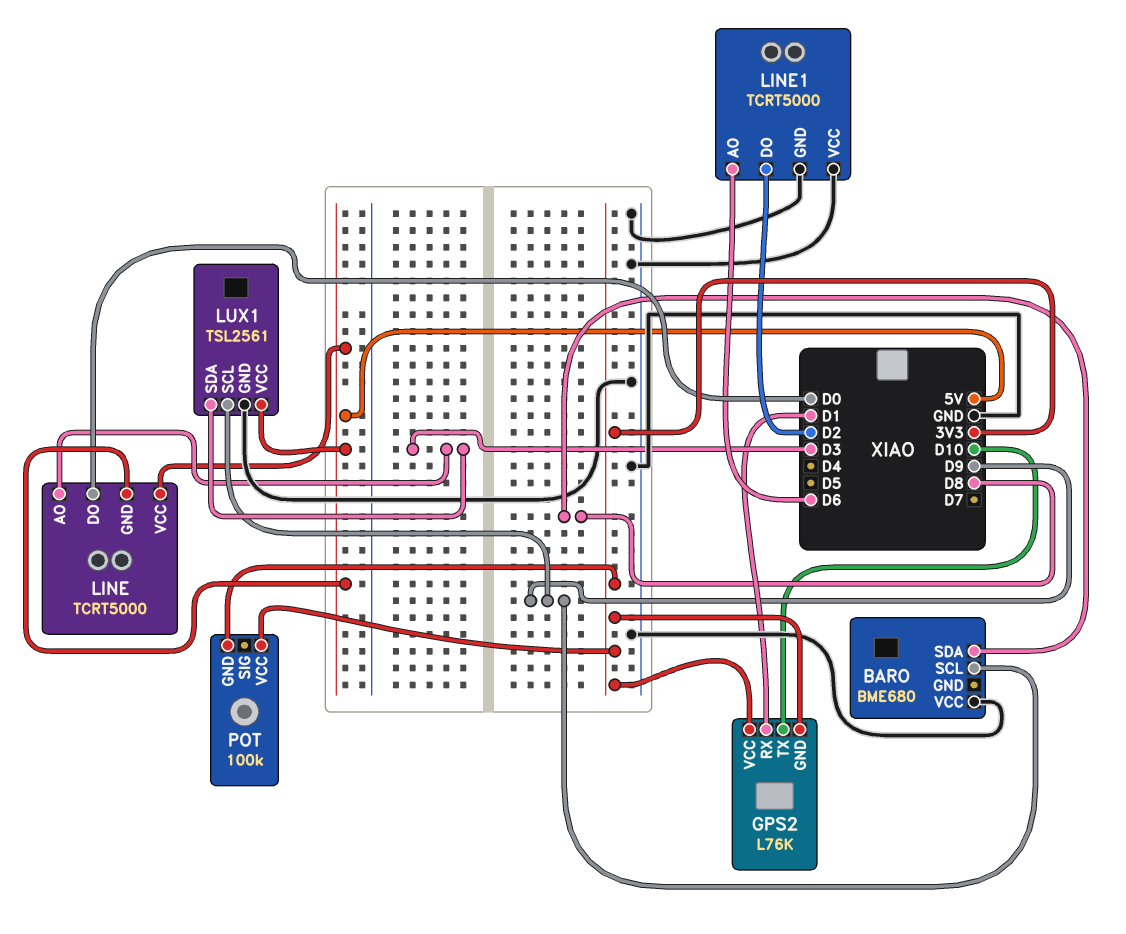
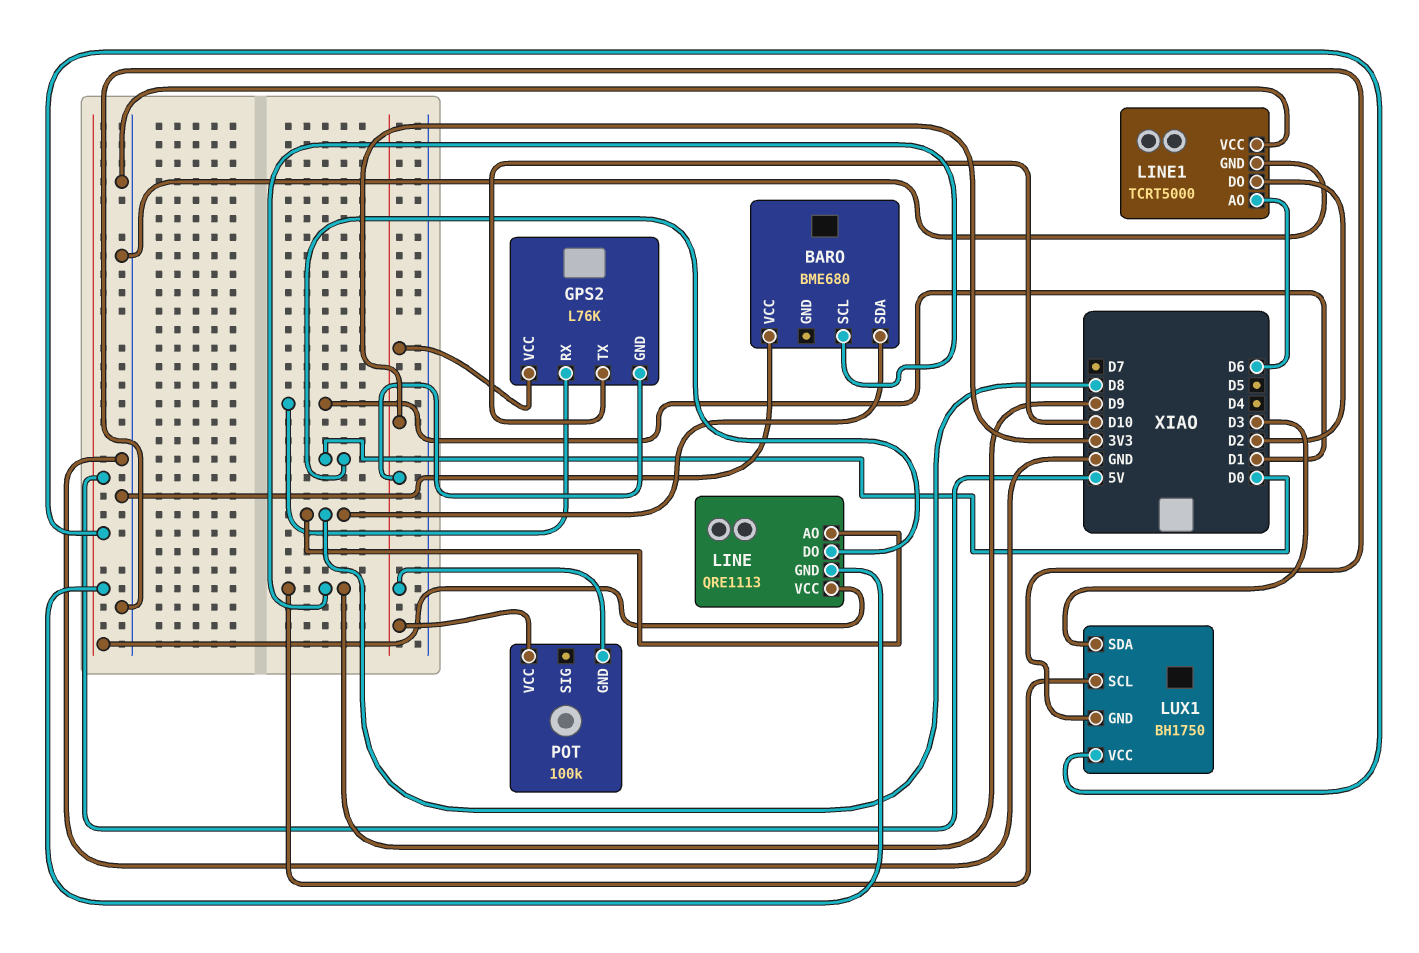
LINE: TCRT5000 -> QRE1113
LINE pin AO: D3 -> D8
LUX1: TSL2561 -> BH1750

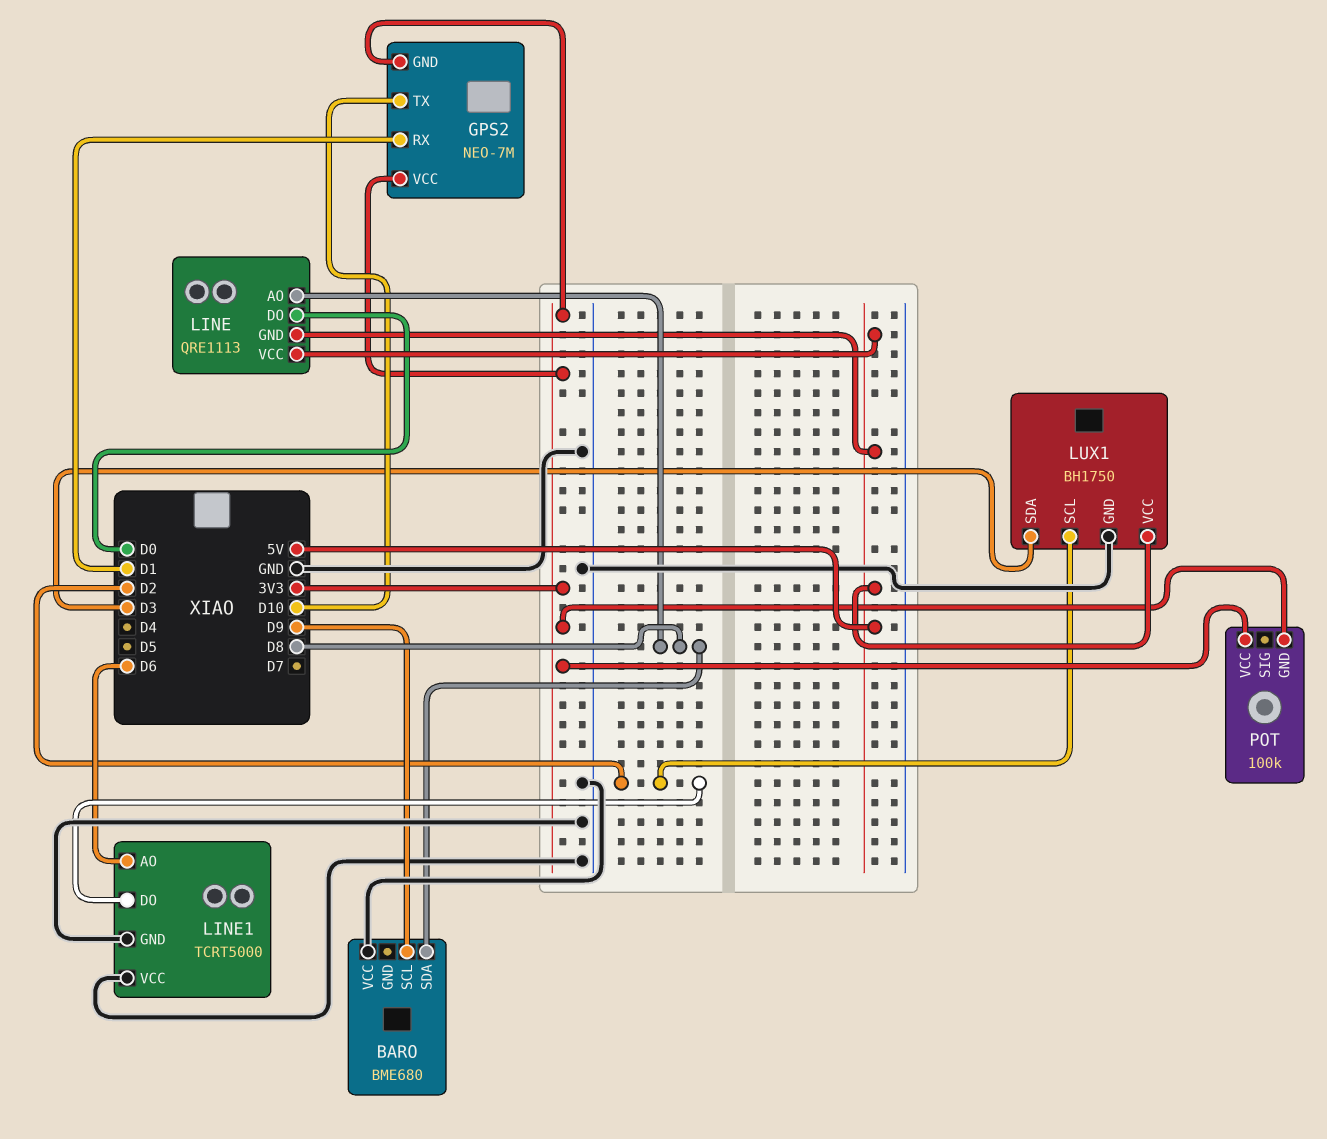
GPS2: L76K -> NEO-7M
LUX1 pin SCL: D9 -> D2

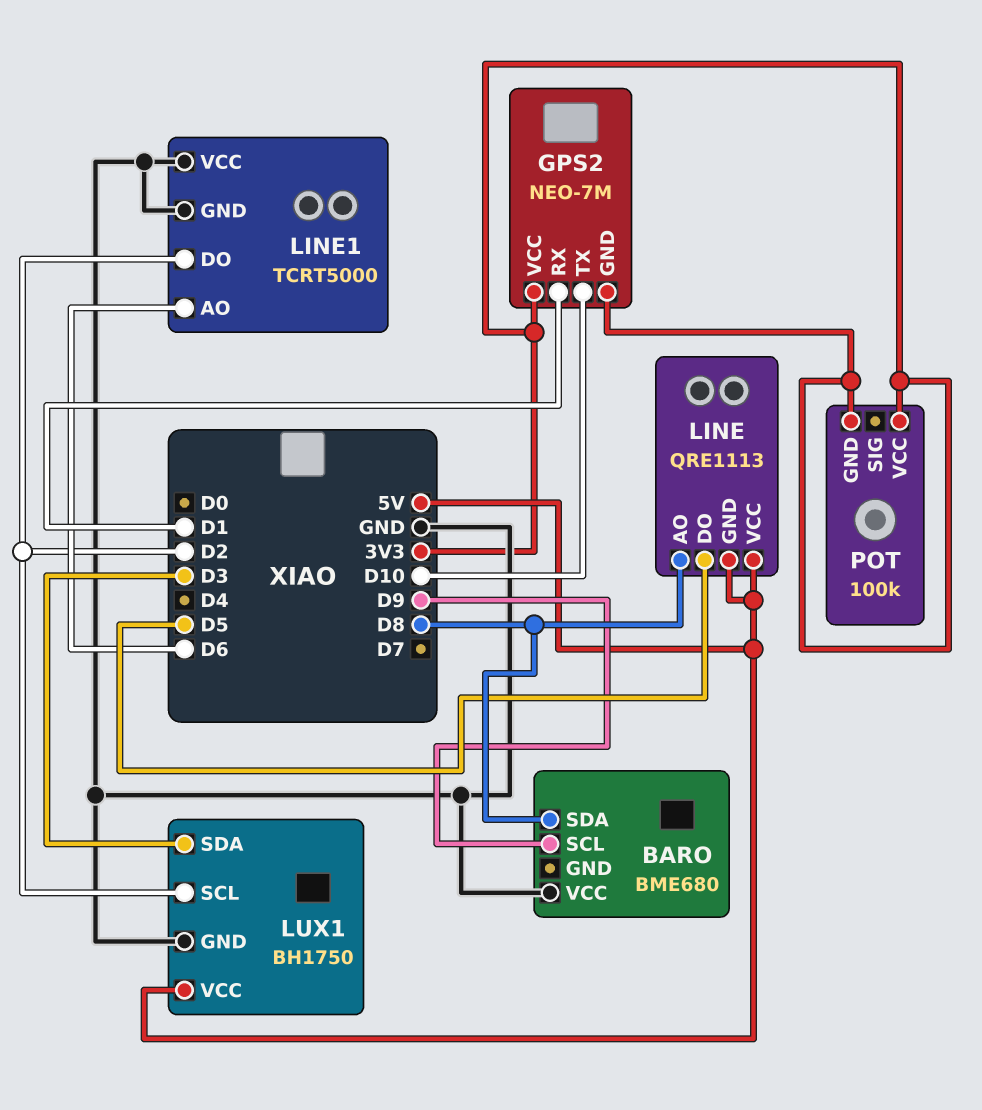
LINE pin DO: D0 -> D5

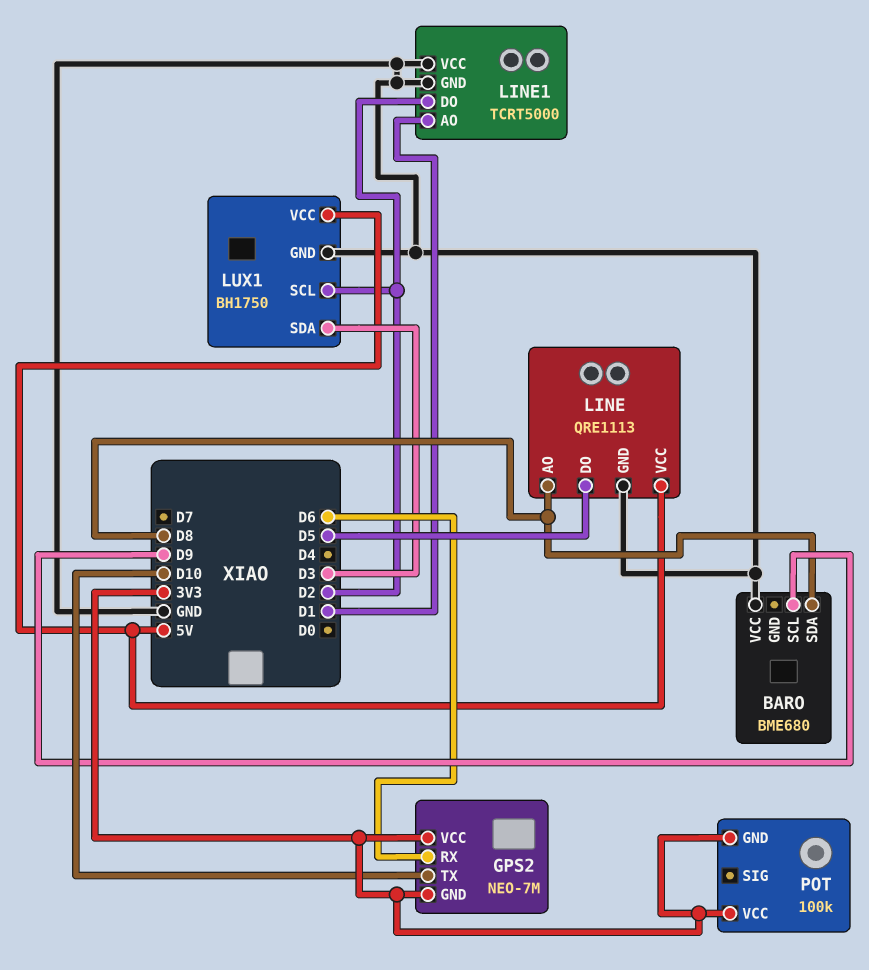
GPS2 pin RX: D1 -> D6
LINE pin GND: 5V -> GND
LINE1 pin AO: D6 -> D1

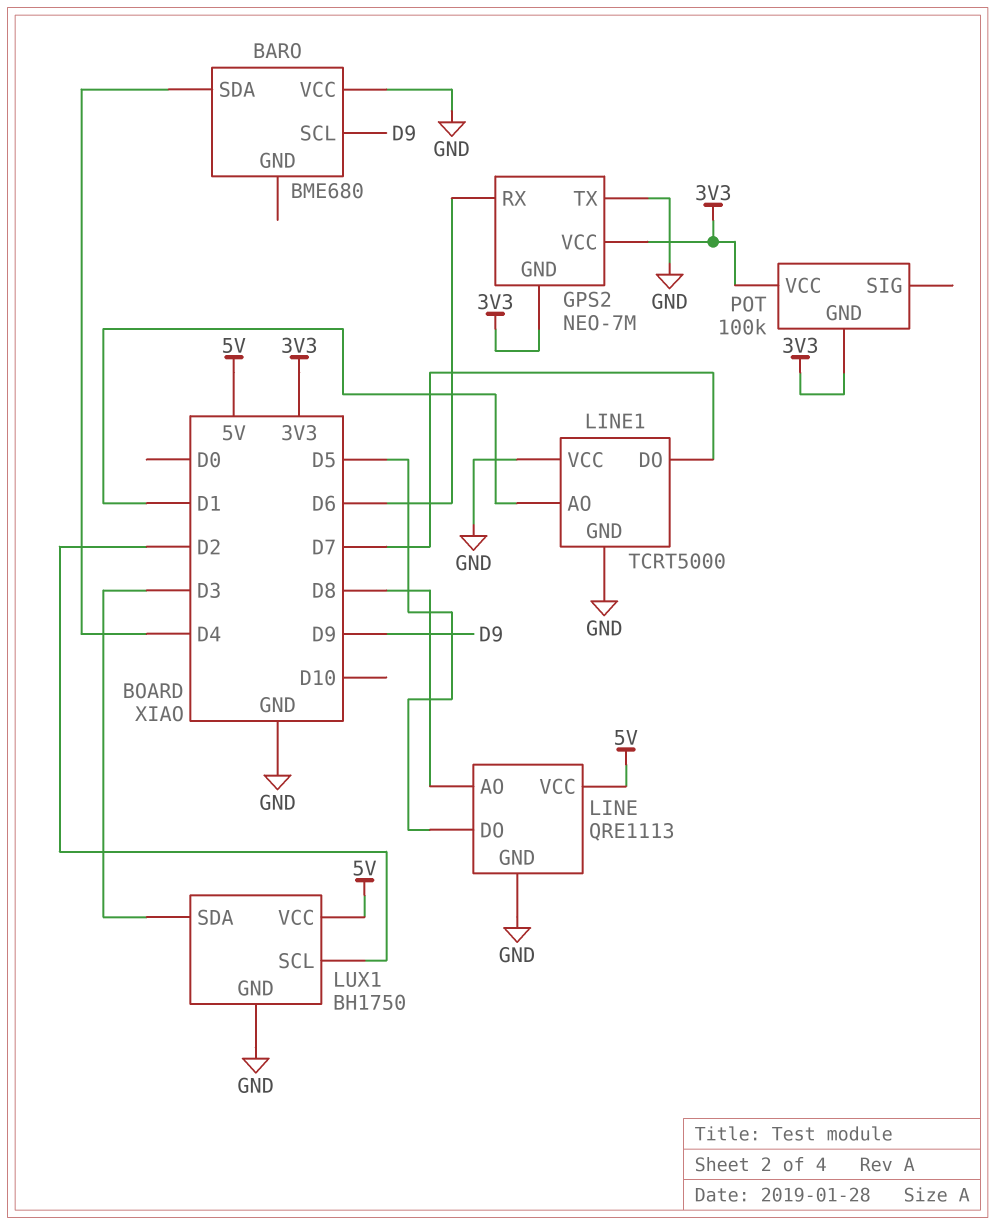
BARO pin SDA: D8 -> D4
GPS2 pin TX: D10 -> GND
LINE1 pin DO: D2 -> D7

